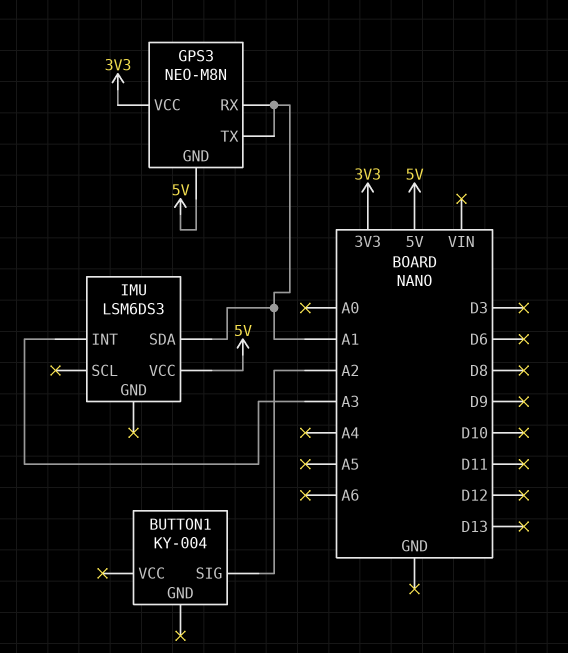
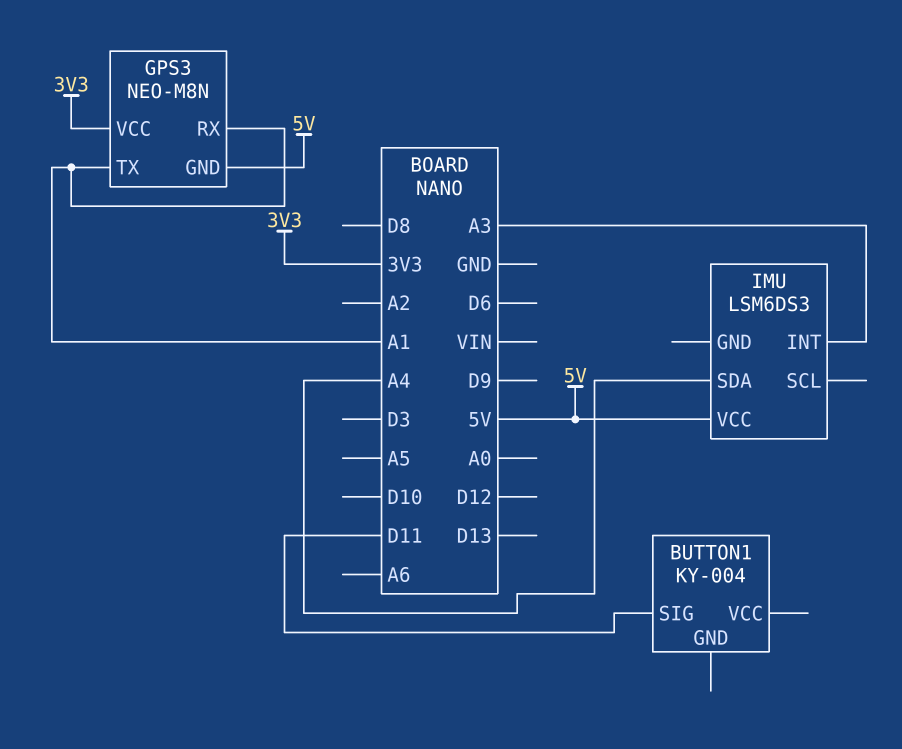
BUTTON1 pin SIG: A2 -> D11
IMU pin SDA: A1 -> A4

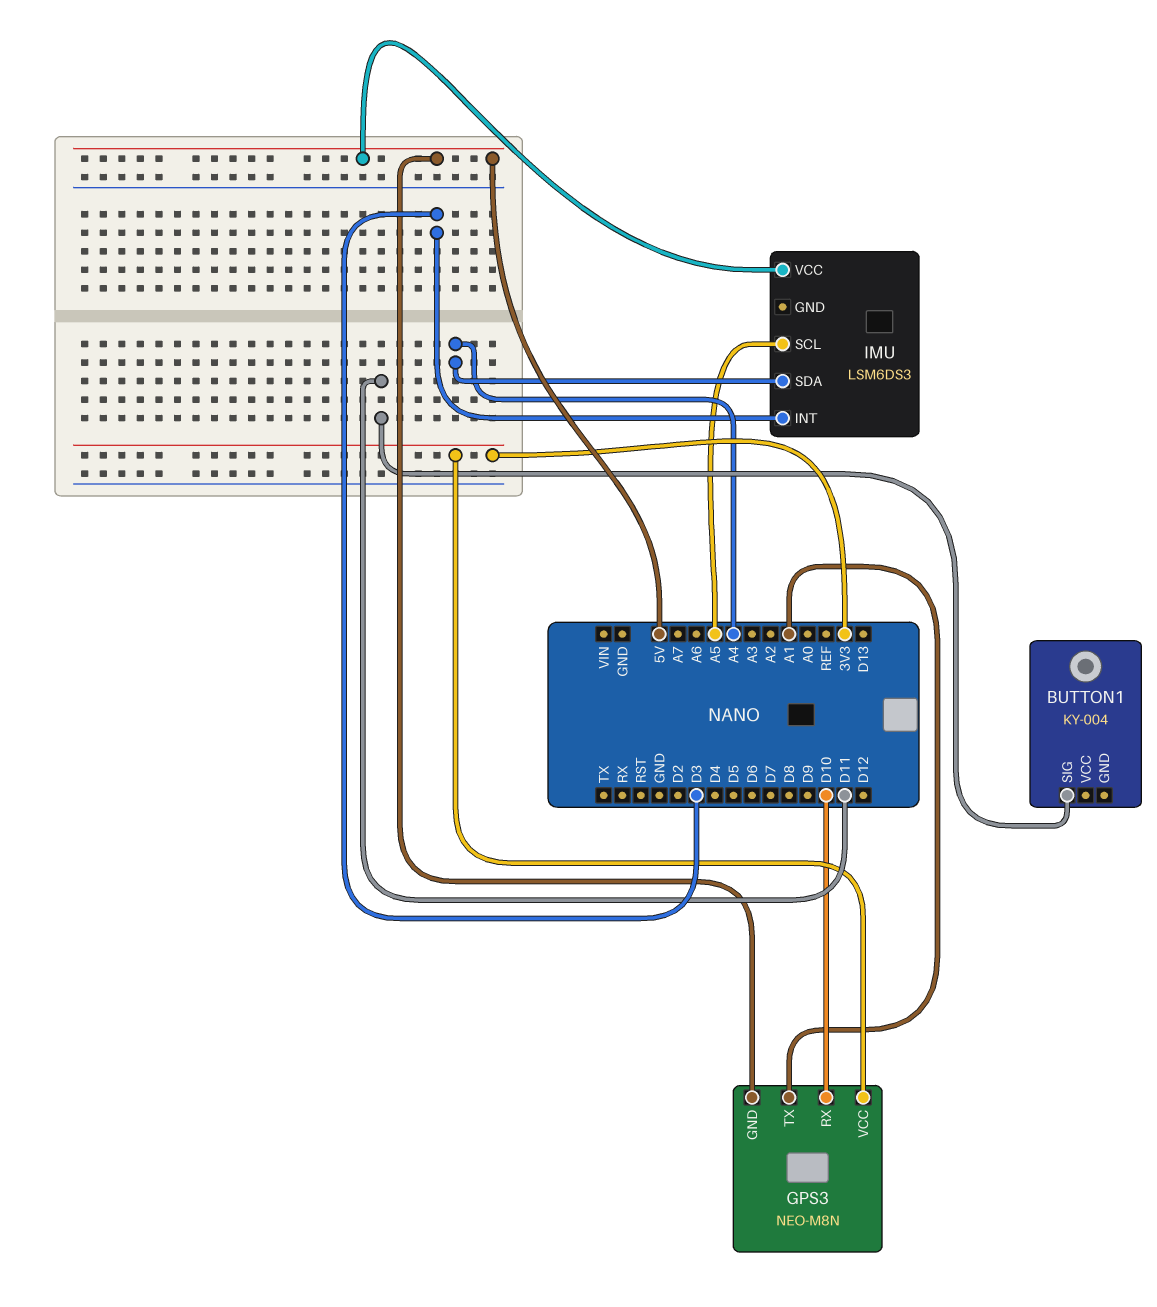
GPS3 pin RX: A1 -> D10
IMU pin INT: A3 -> D3
IMU pin SCL: none -> A5

